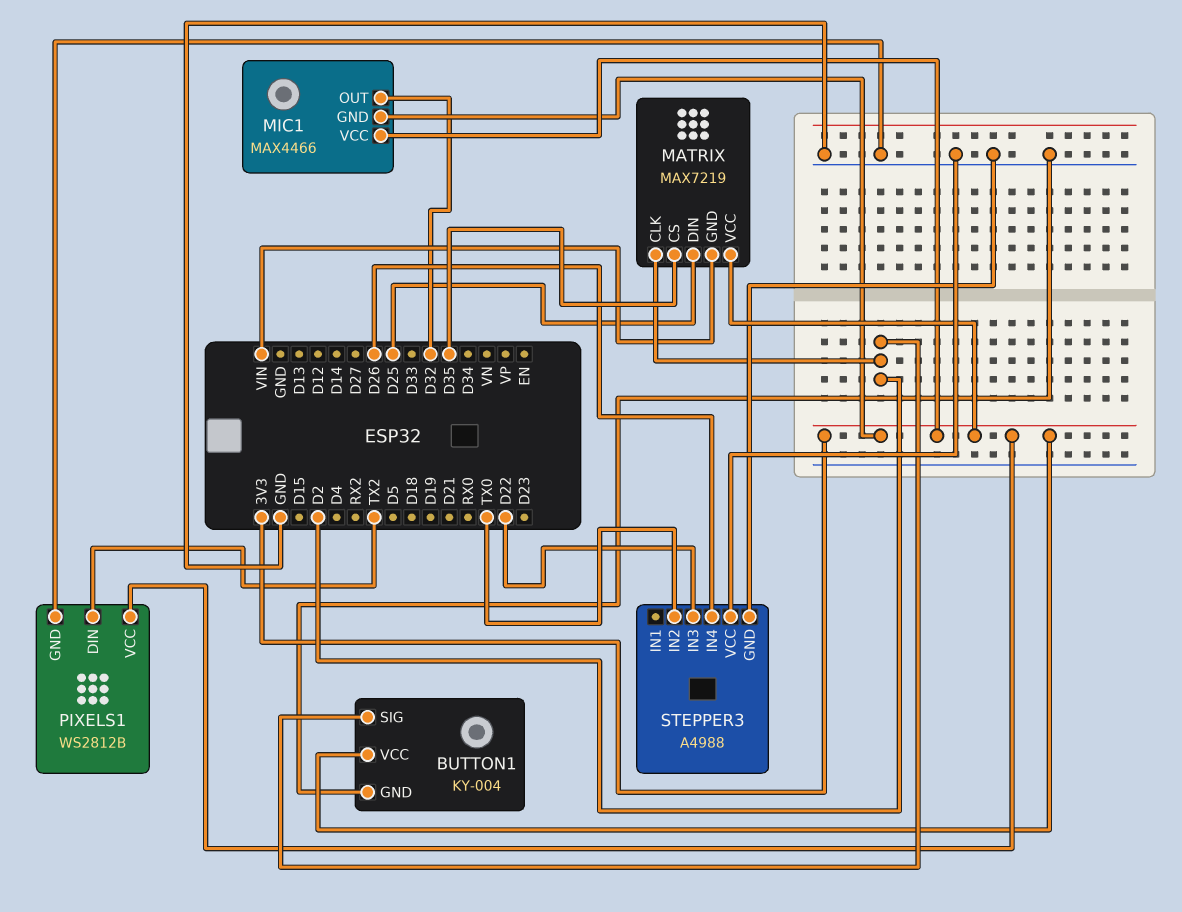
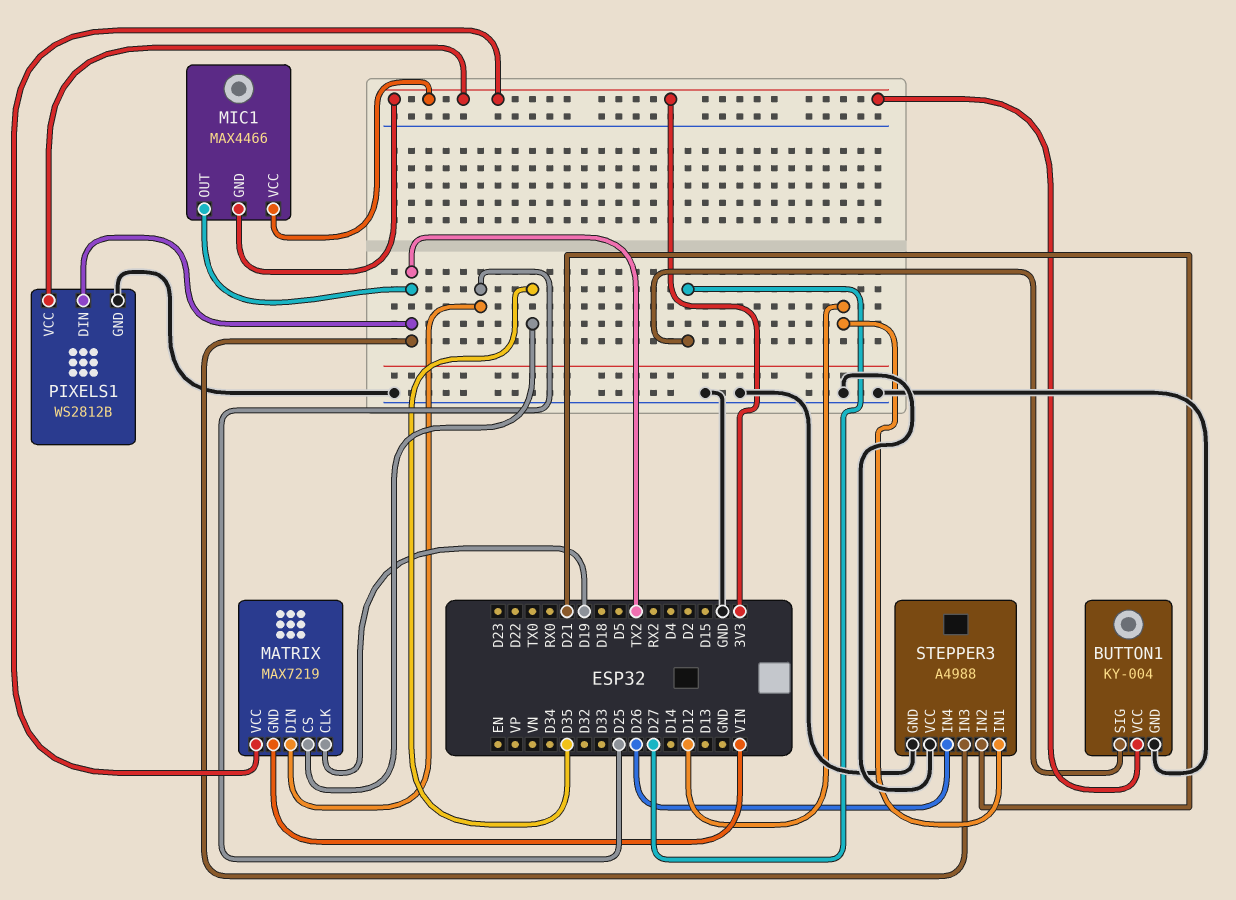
BUTTON1 pin SIG: D2 -> D27
MATRIX pin CLK: D2 -> D19
MIC1 pin OUT: D32 -> TX2
STEPPER3 pin IN1: none -> D12
STEPPER3 pin IN2: TX0 -> D21
STEPPER3 pin IN3: D22 -> TX2

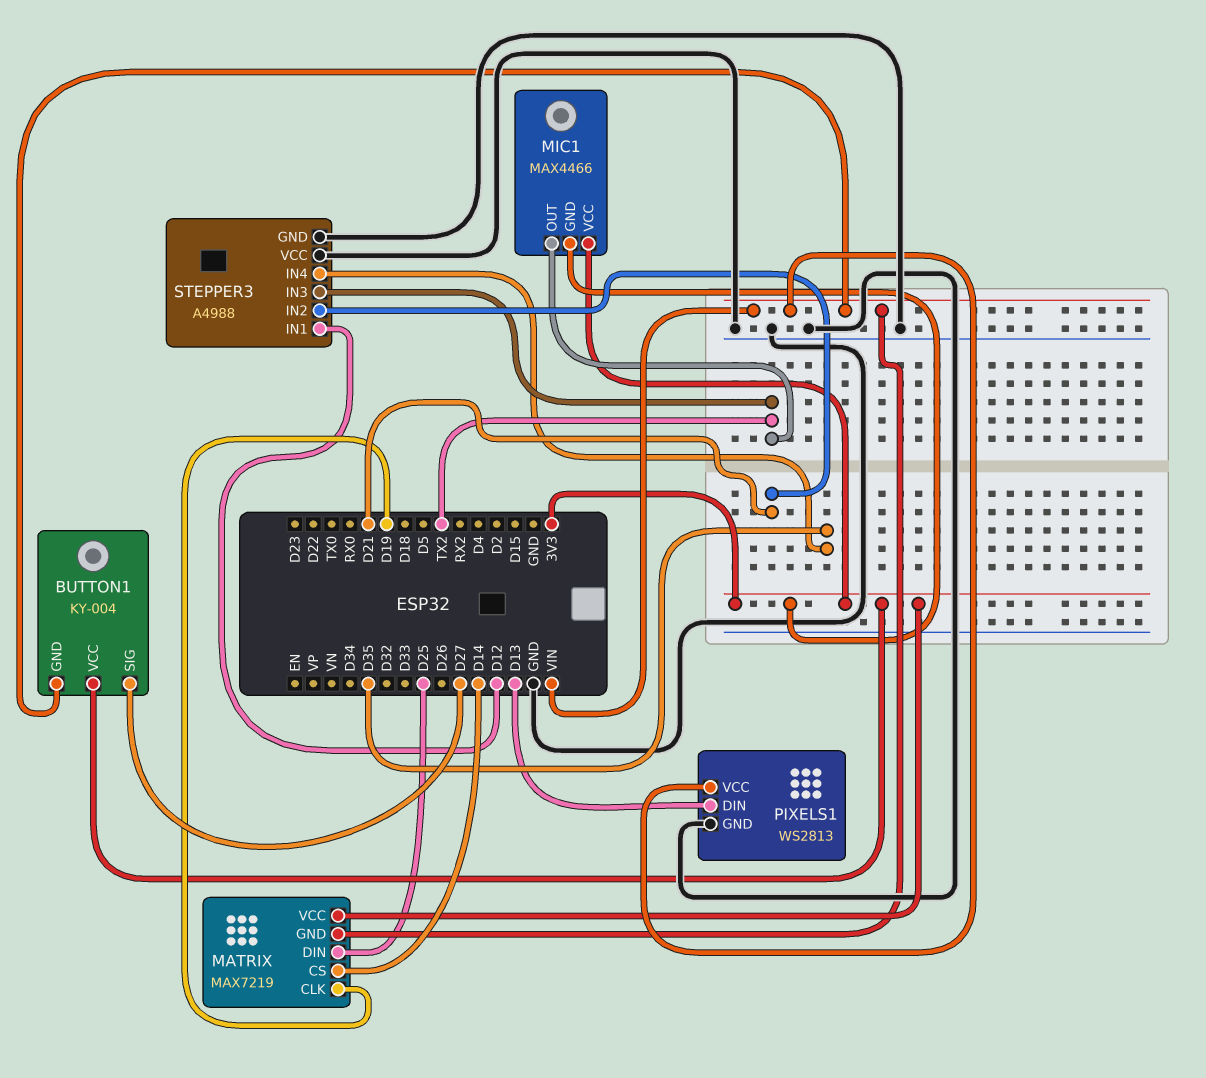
BUTTON1 pin GND: GND -> VIN
MATRIX pin CS: D35 -> D14
PIXELS1: WS2812B -> WS2813
PIXELS1 pin DIN: TX2 -> D13
PIXELS1 pin VCC: 3V3 -> VIN
STEPPER3 pin IN4: D26 -> D35

